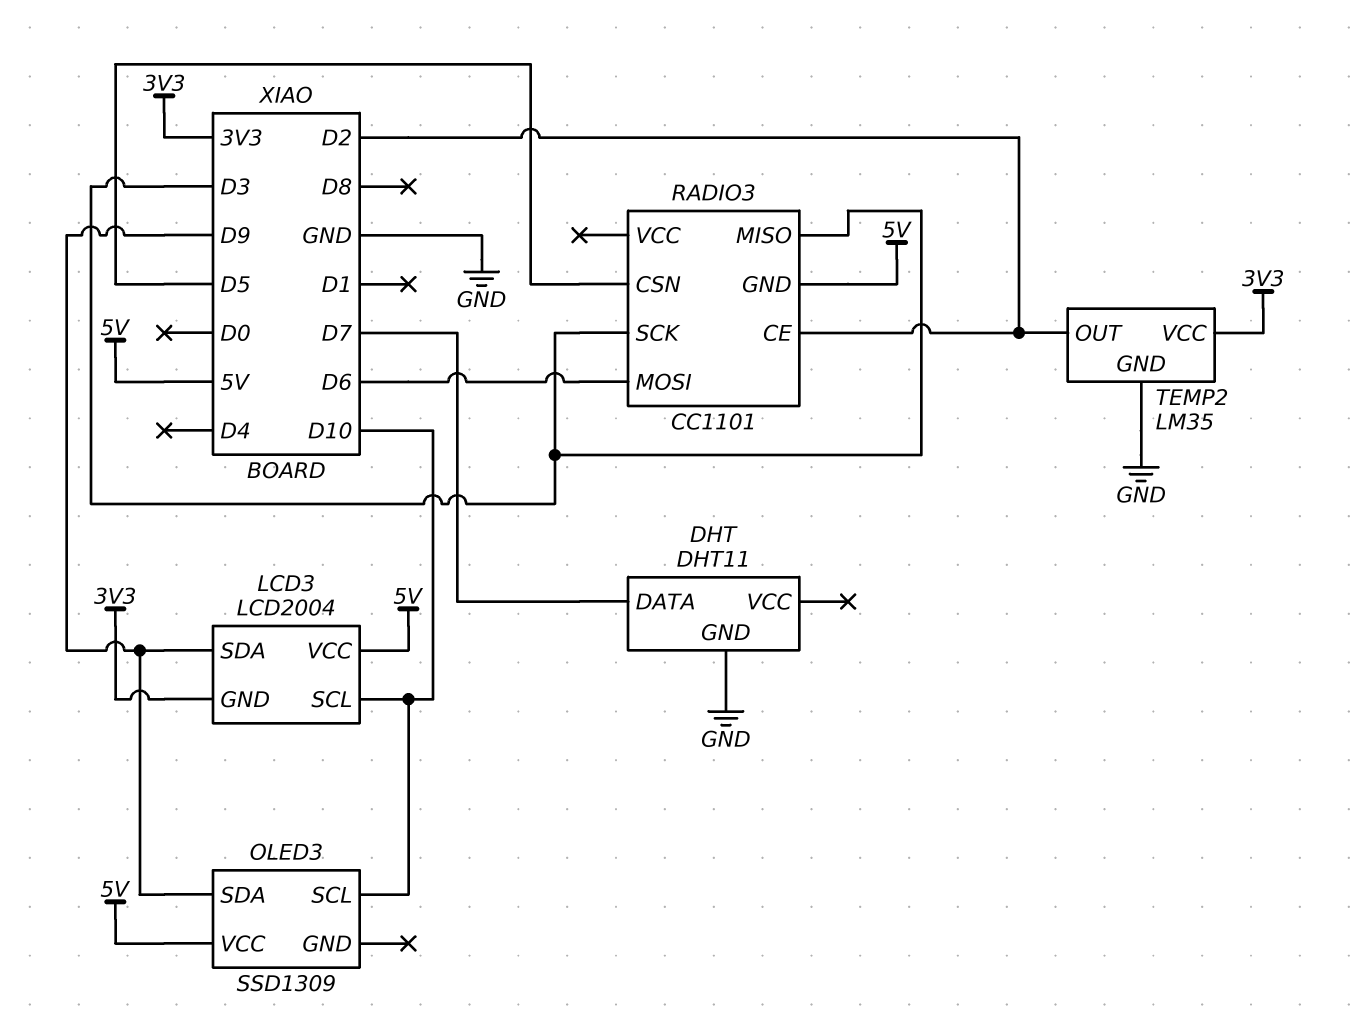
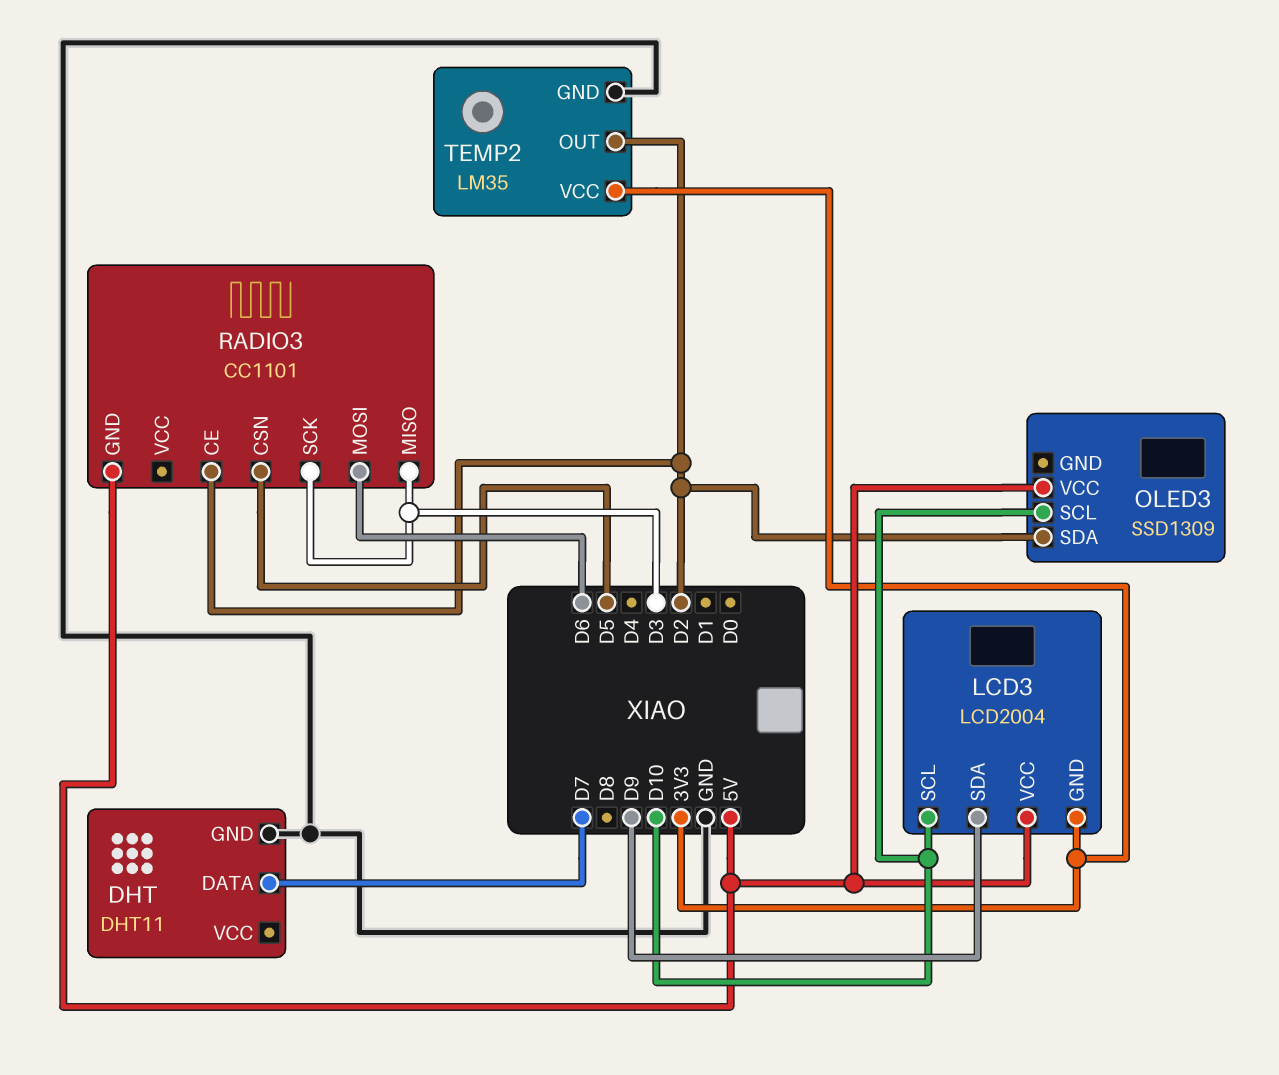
OLED3 pin SDA: D9 -> D2

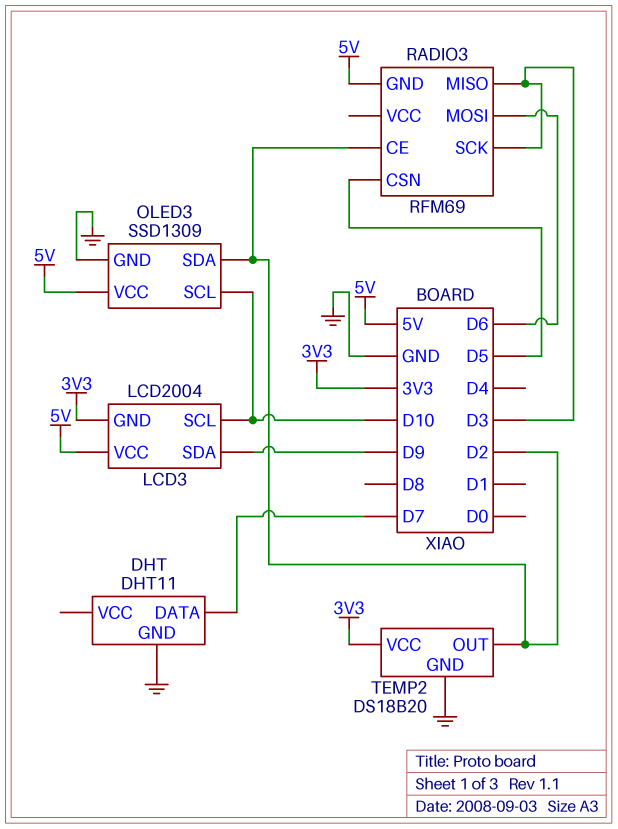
OLED3 pin GND: none -> GND
RADIO3: CC1101 -> RFM69
TEMP2: LM35 -> DS18B20

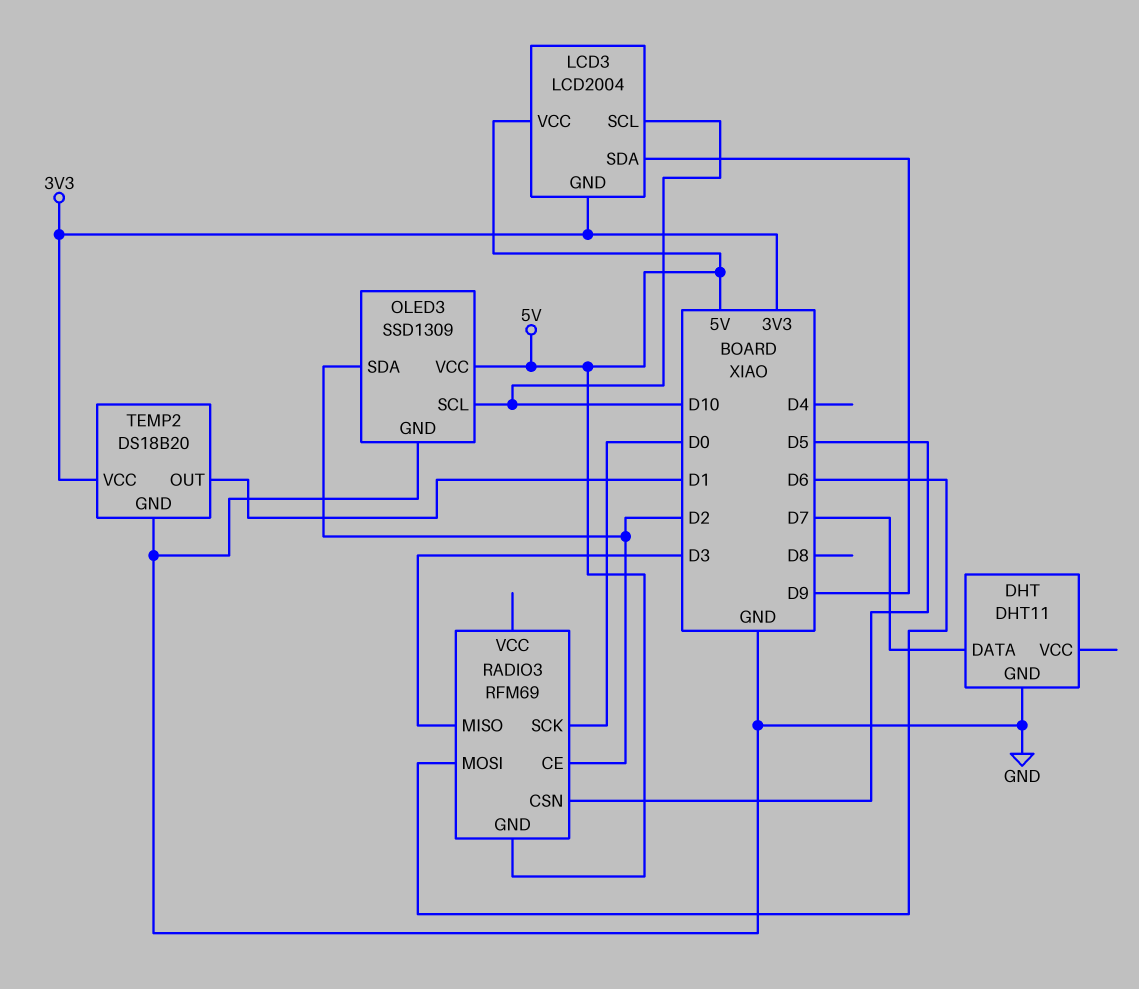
RADIO3 pin SCK: D3 -> D0
TEMP2 pin OUT: D2 -> D1

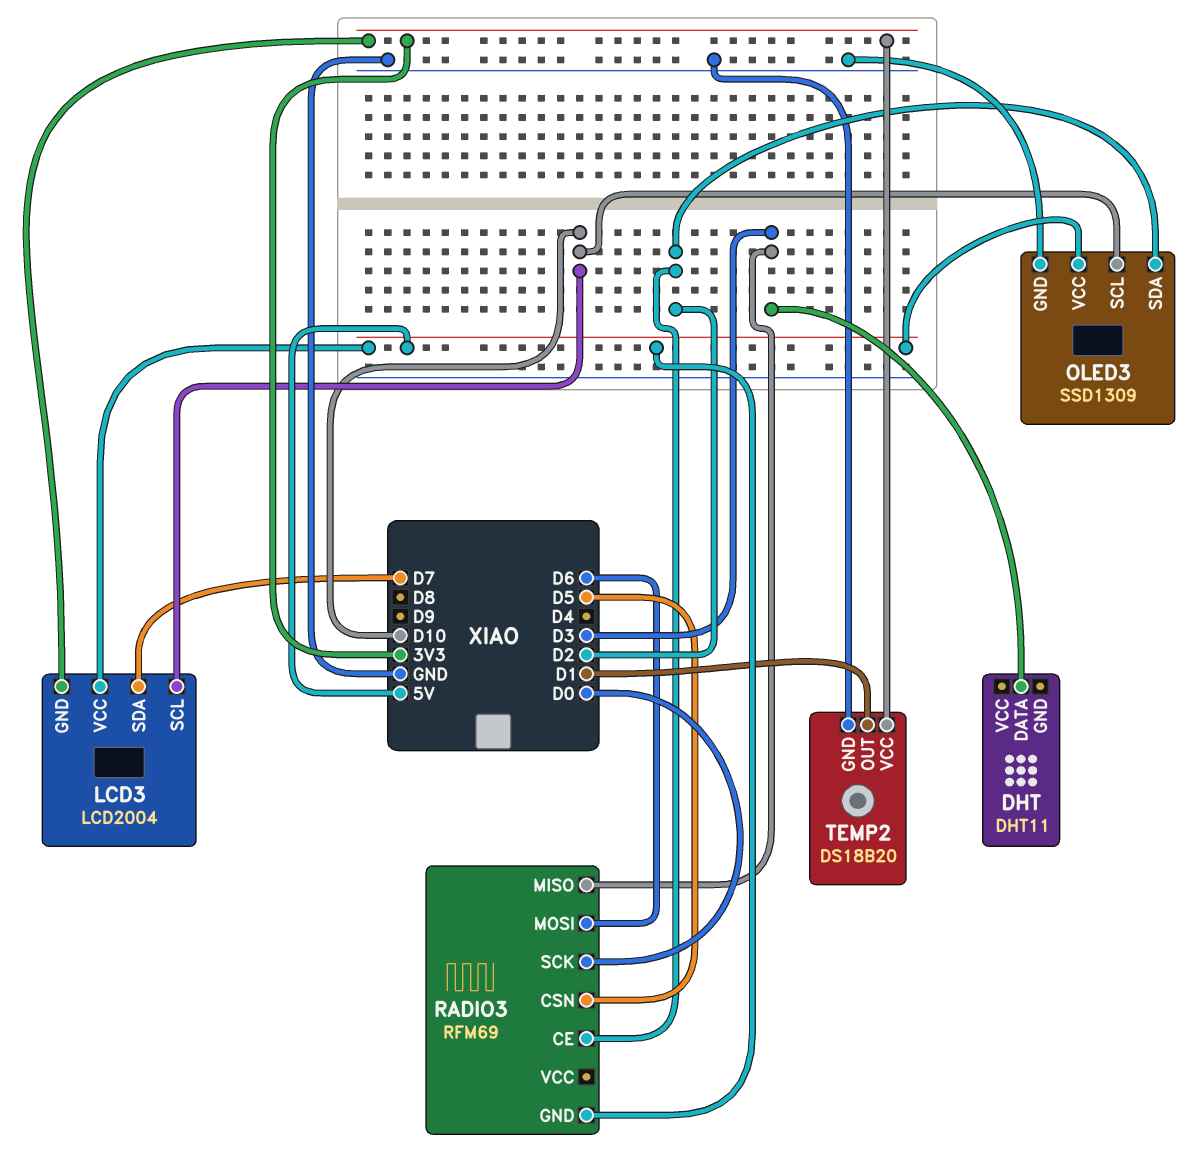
DHT pin DATA: D7 -> D3
DHT pin GND: GND -> none
LCD3 pin SDA: D9 -> D7

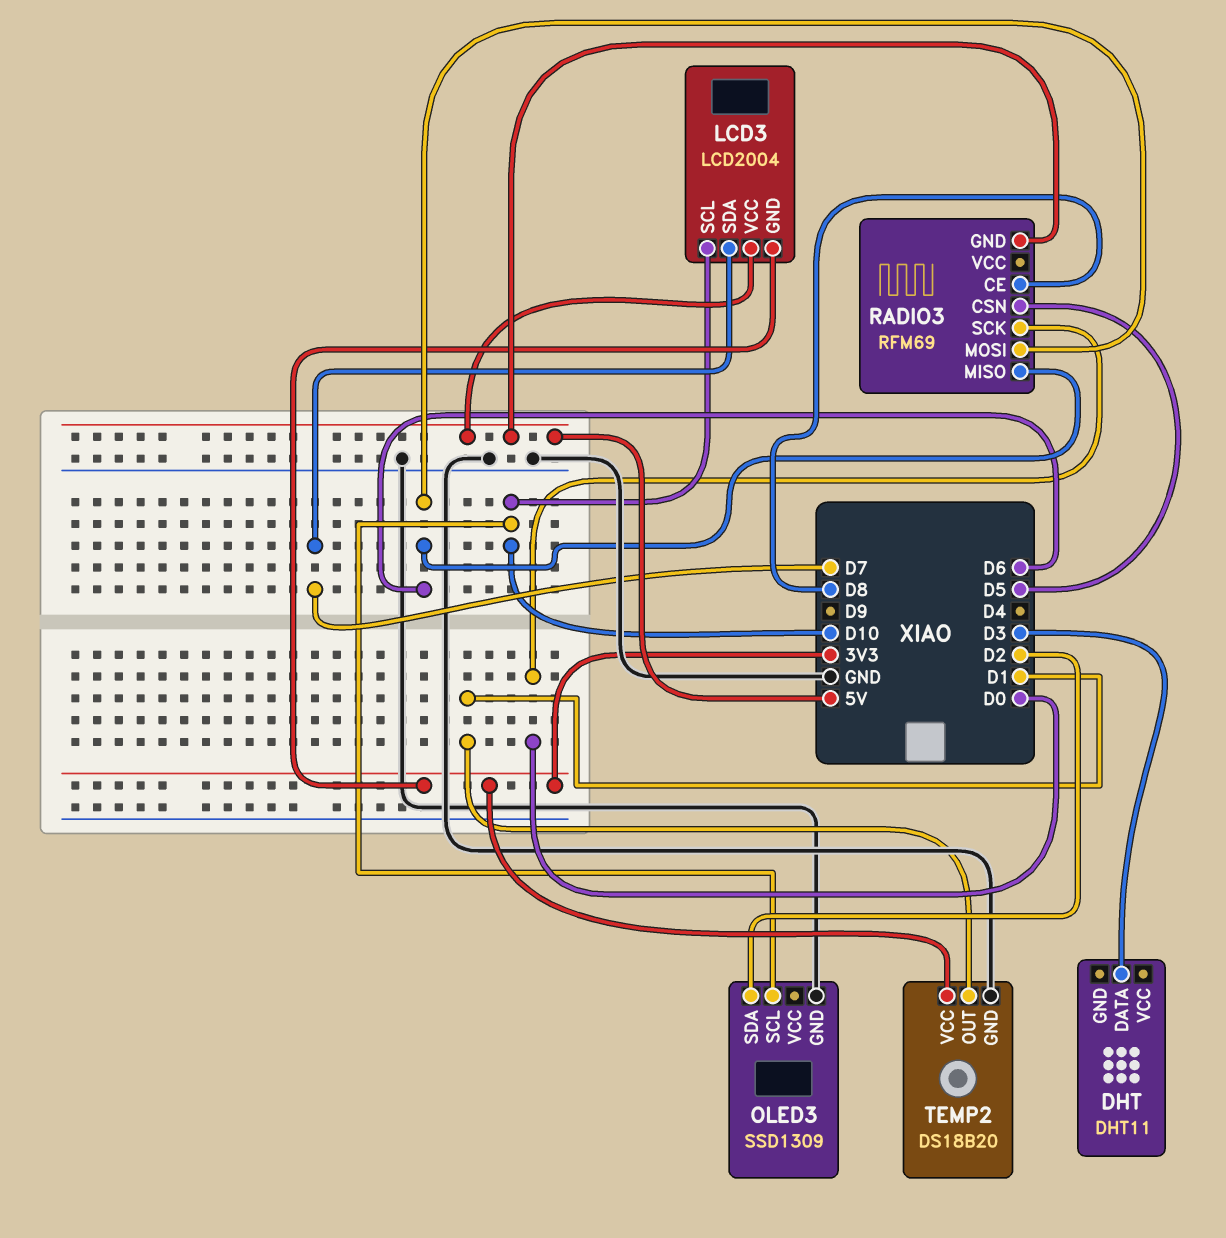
OLED3 pin VCC: 5V -> none
RADIO3 pin CE: D2 -> D8
RADIO3 pin MISO: D3 -> D6

